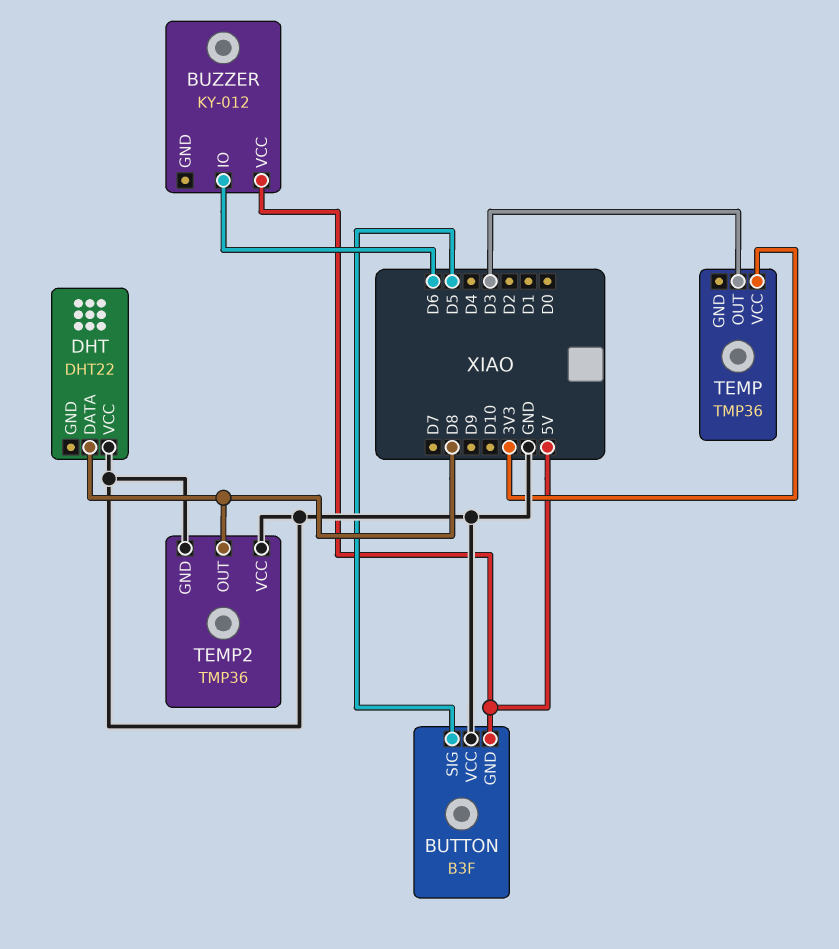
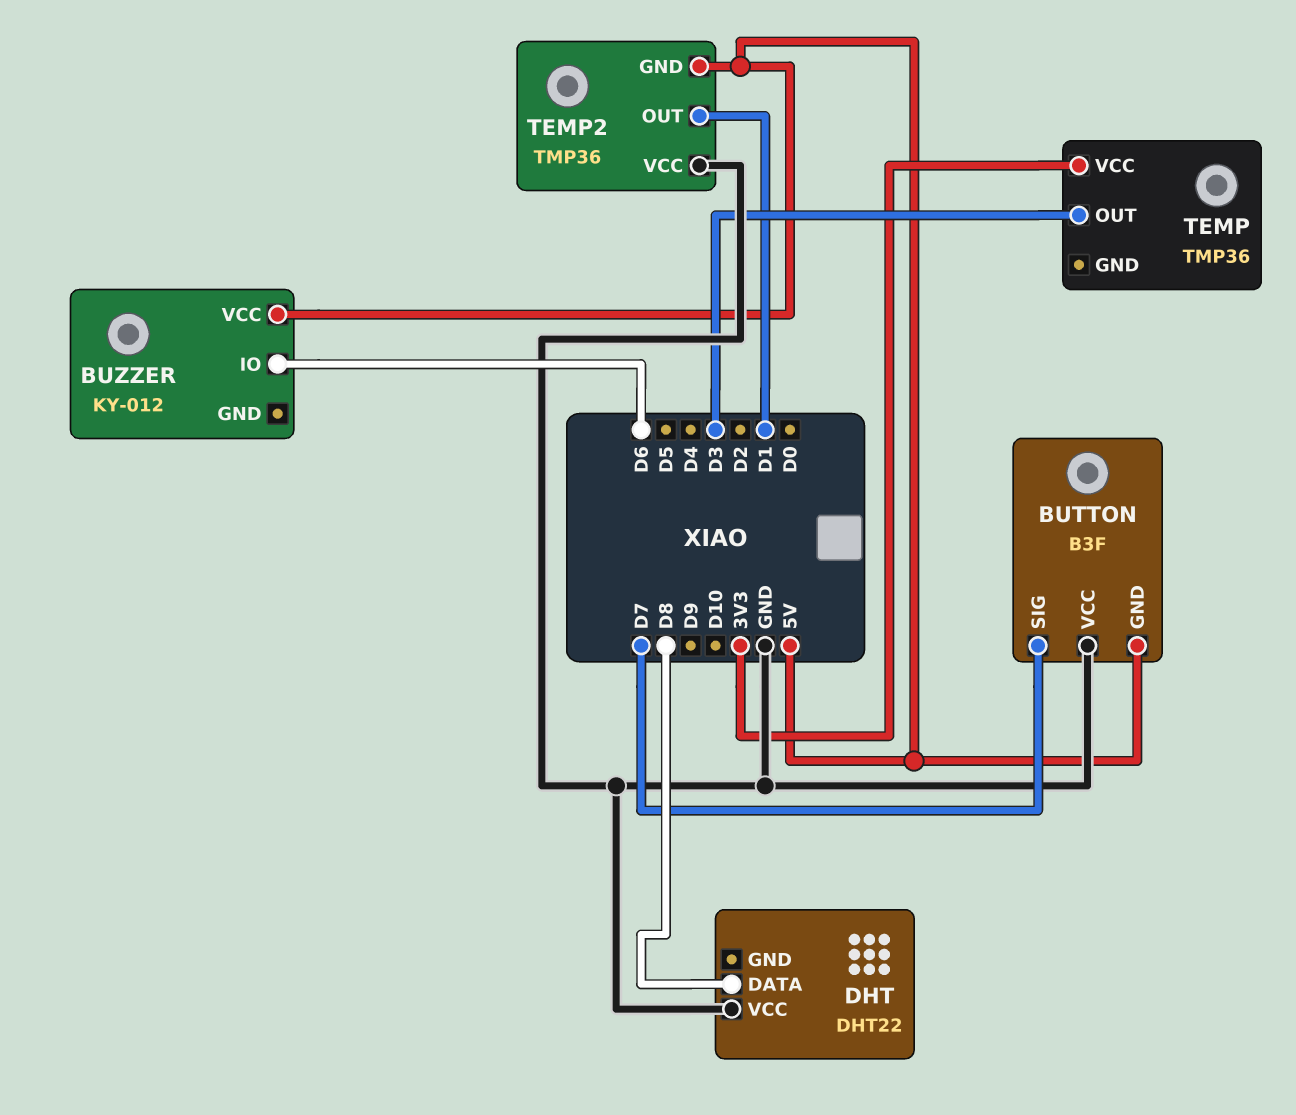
BUTTON pin SIG: D5 -> D7
TEMP2 pin GND: GND -> 5V
TEMP2 pin OUT: D8 -> D1

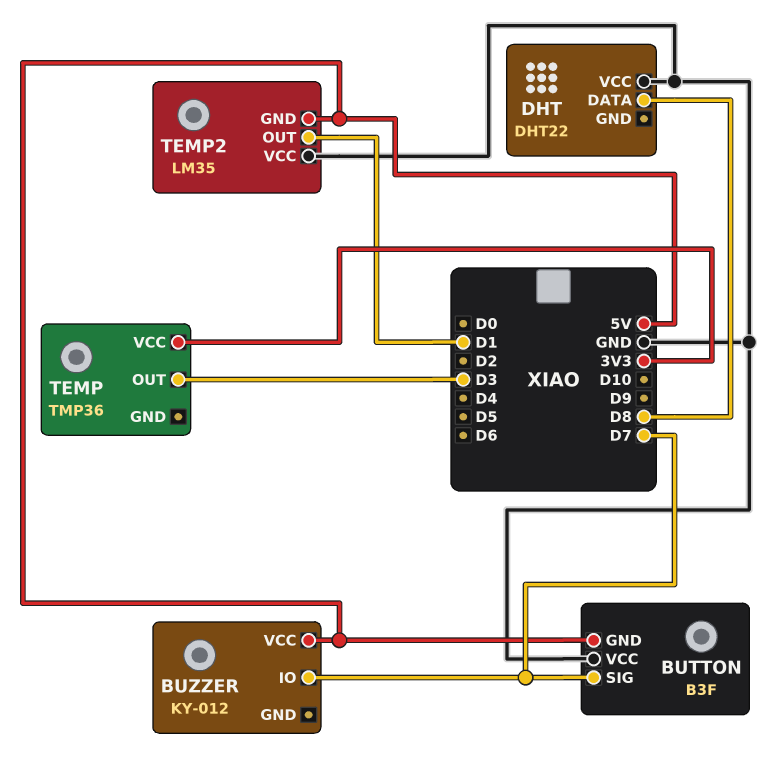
BUZZER pin IO: D6 -> D7
TEMP2: TMP36 -> LM35

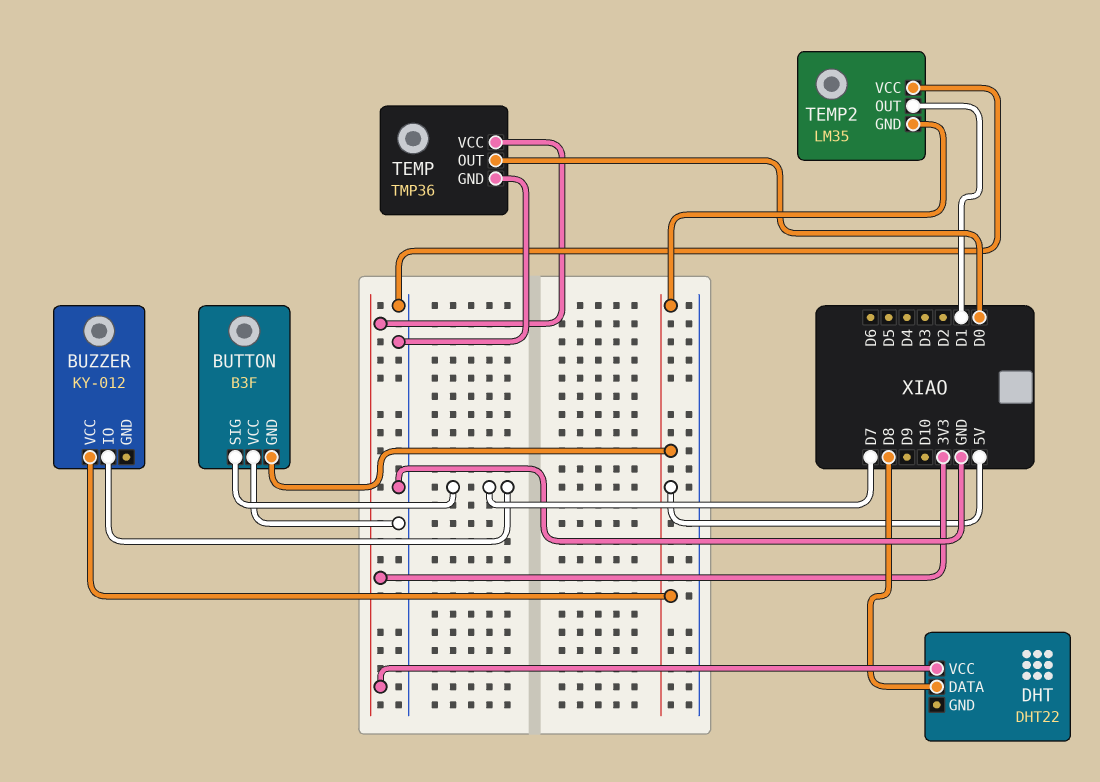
DHT pin VCC: GND -> 3V3
TEMP pin GND: none -> GND
TEMP pin OUT: D3 -> D0

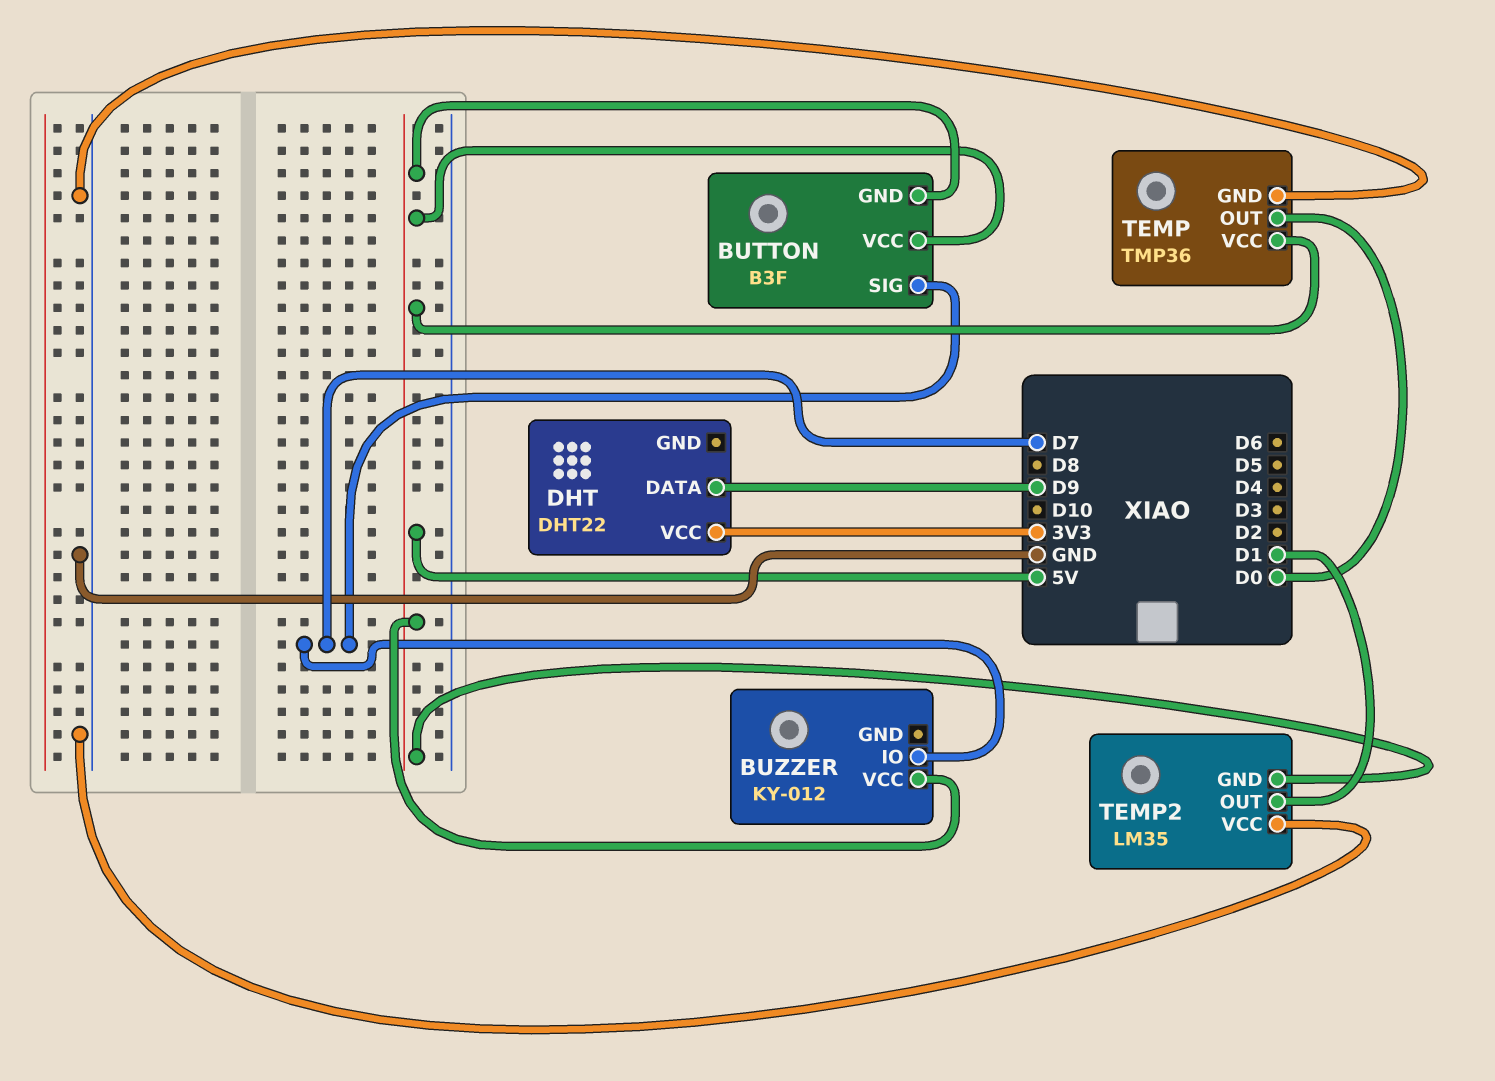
BUTTON pin VCC: GND -> 5V
DHT pin DATA: D8 -> D9
TEMP pin VCC: 3V3 -> 5V

